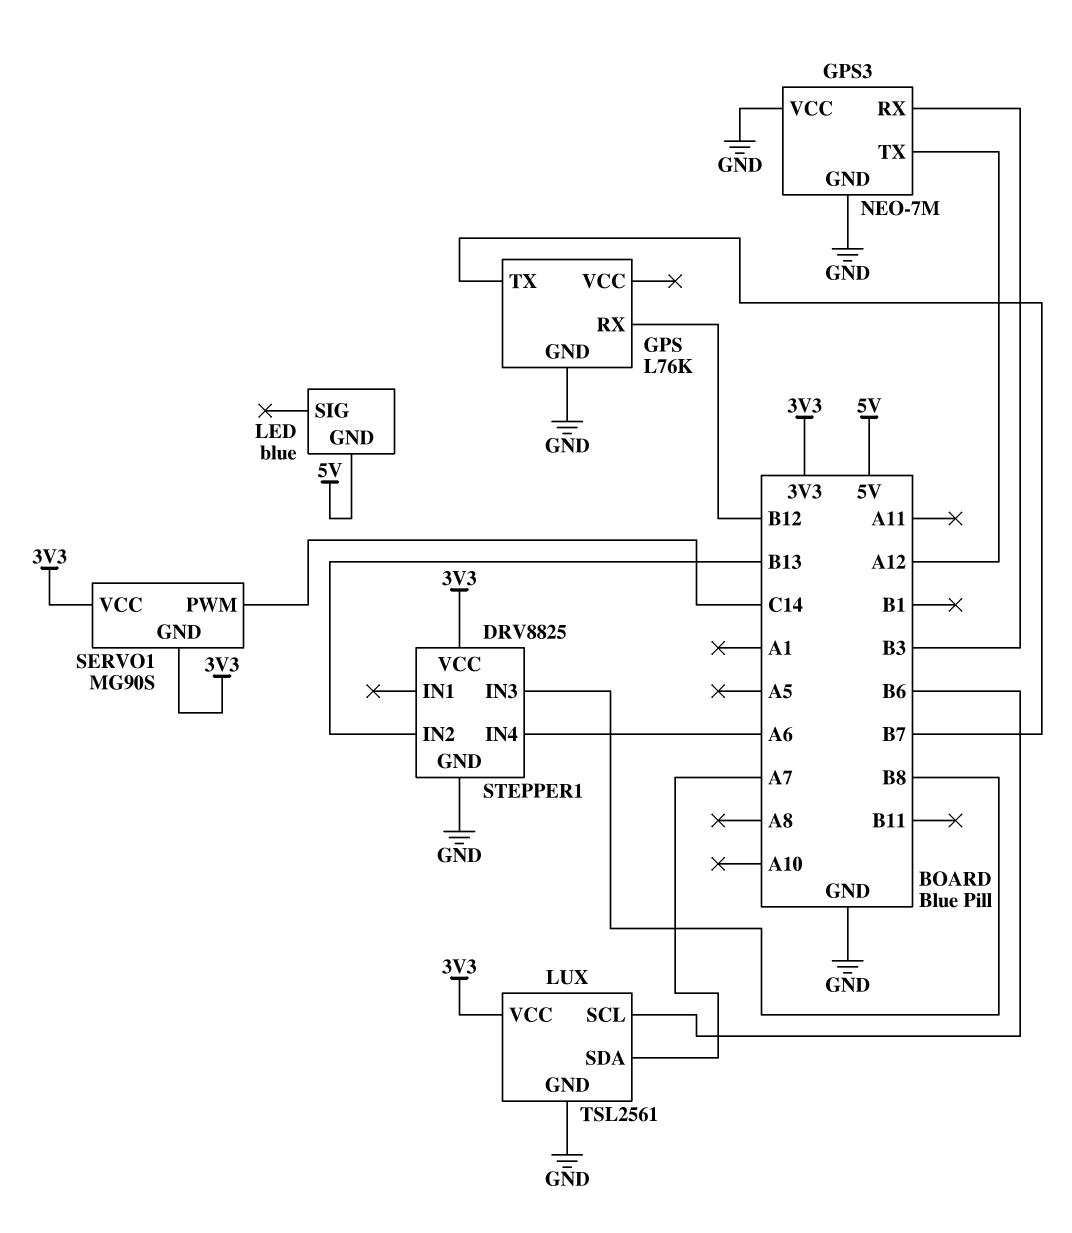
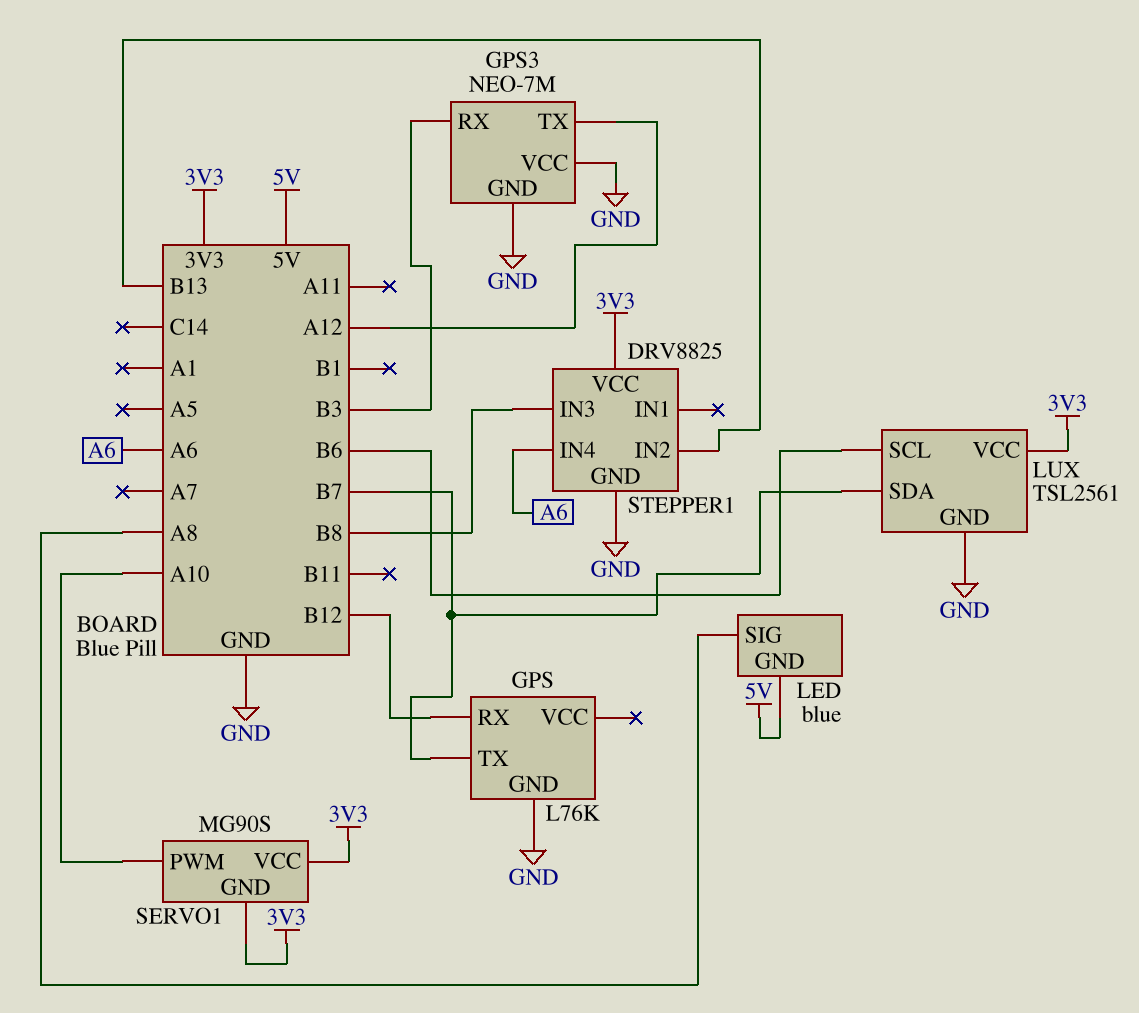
LED pin SIG: none -> A8
LUX pin SDA: A7 -> B7
SERVO1 pin PWM: C14 -> A10

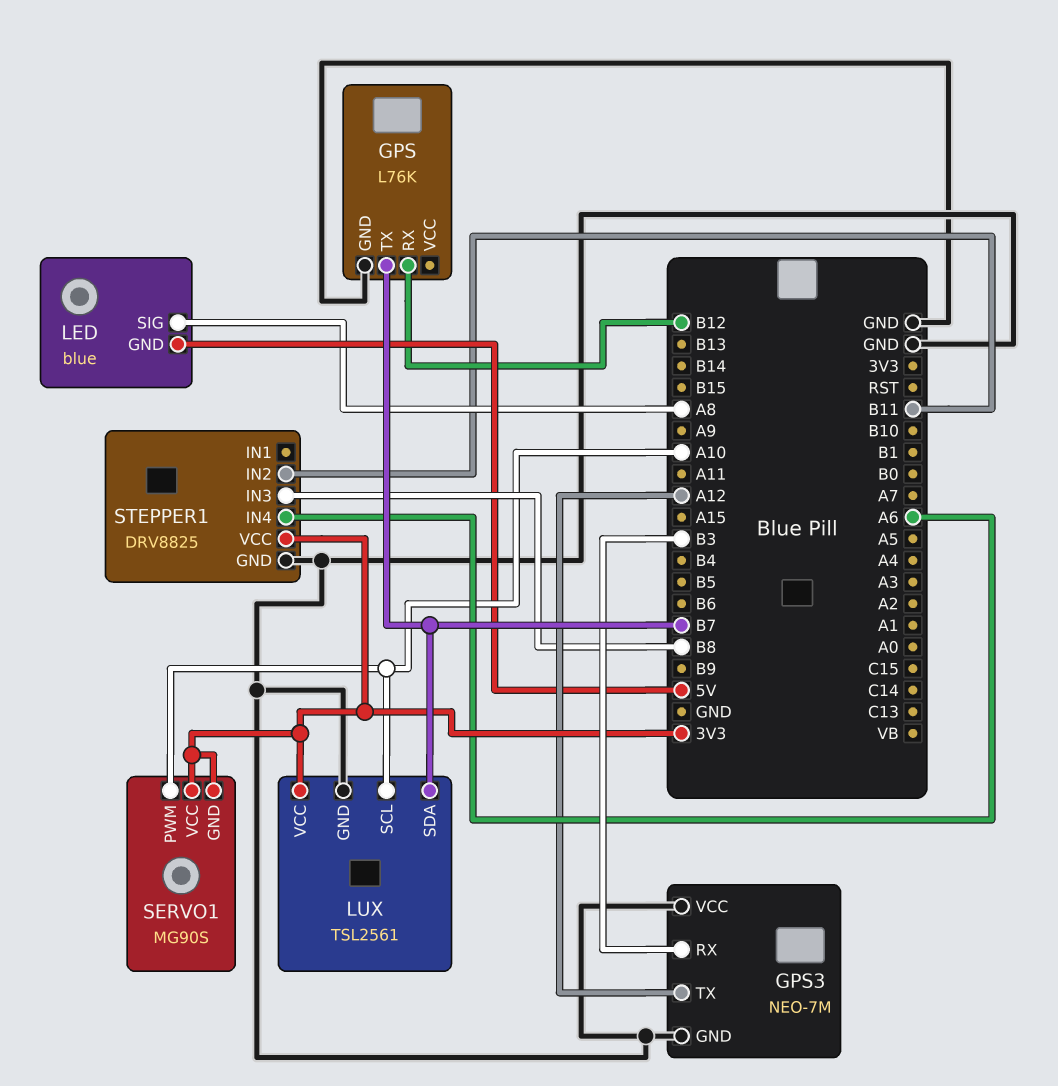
LUX pin SCL: B6 -> A10
STEPPER1 pin IN2: B13 -> B11

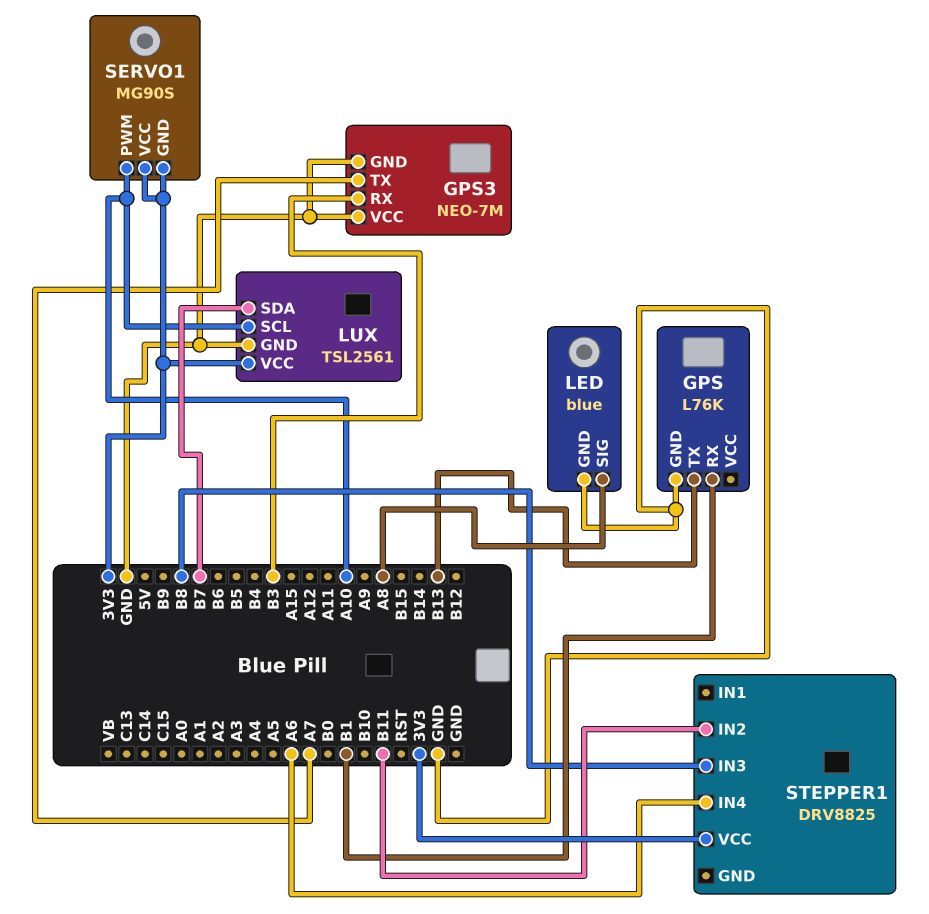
GPS pin RX: B12 -> B1
GPS pin TX: B7 -> B13
GPS3 pin TX: A12 -> A7
LED pin GND: 5V -> GND
STEPPER1 pin GND: GND -> none

